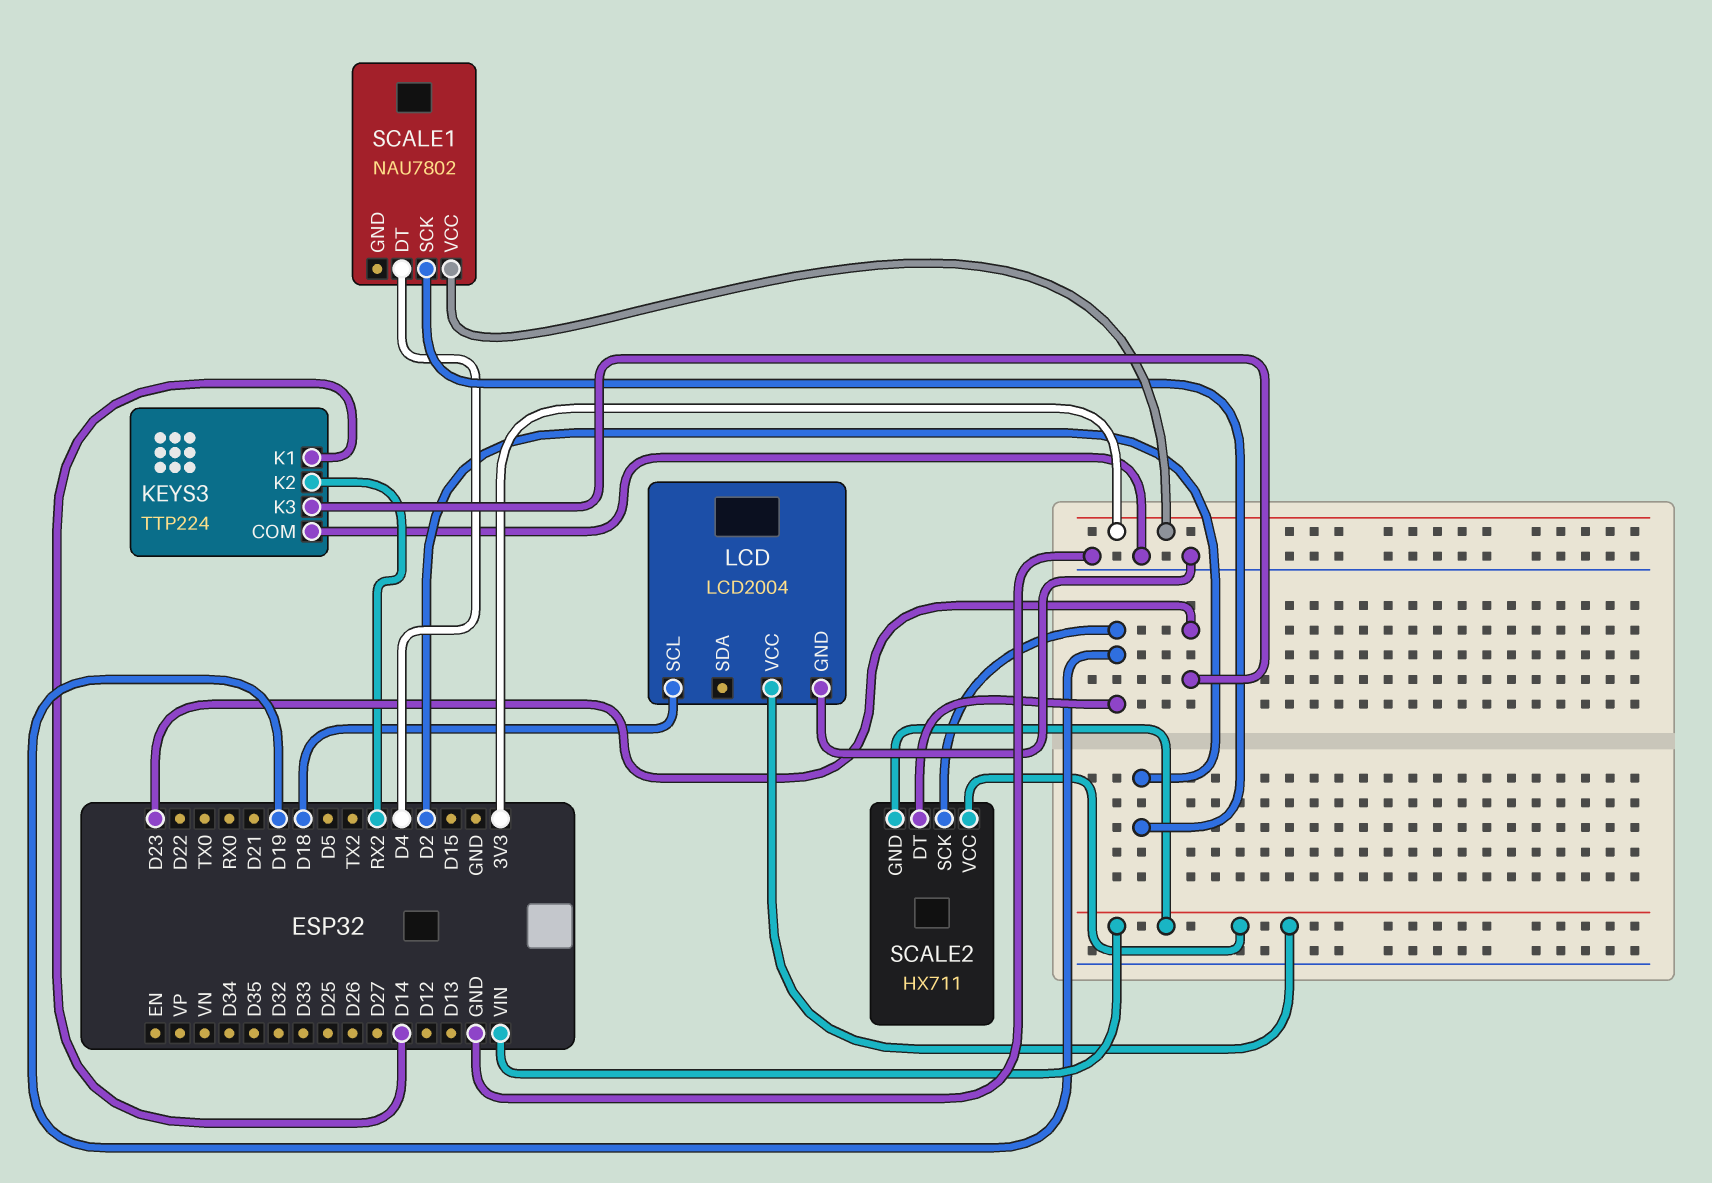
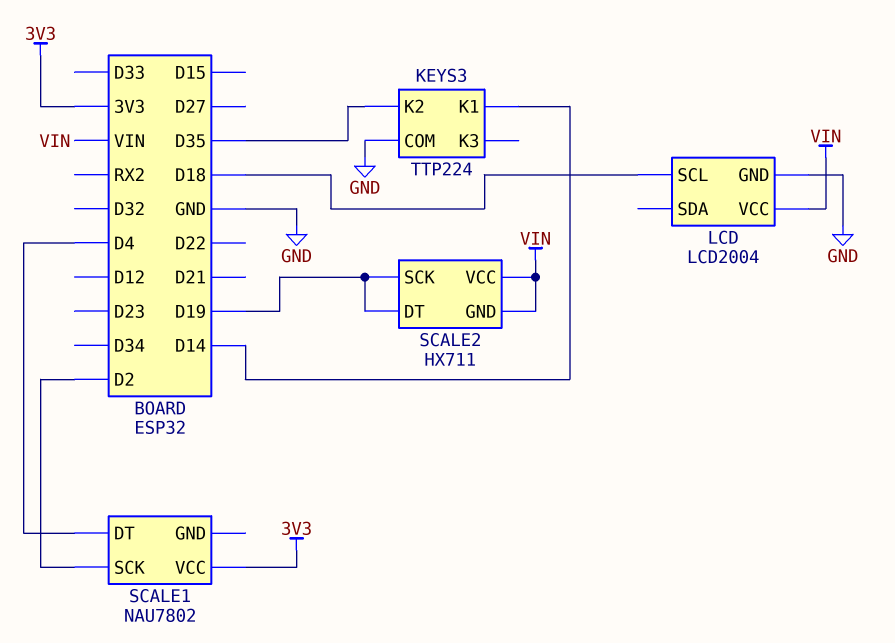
KEYS3 pin K2: RX2 -> D35
KEYS3 pin K3: D23 -> none

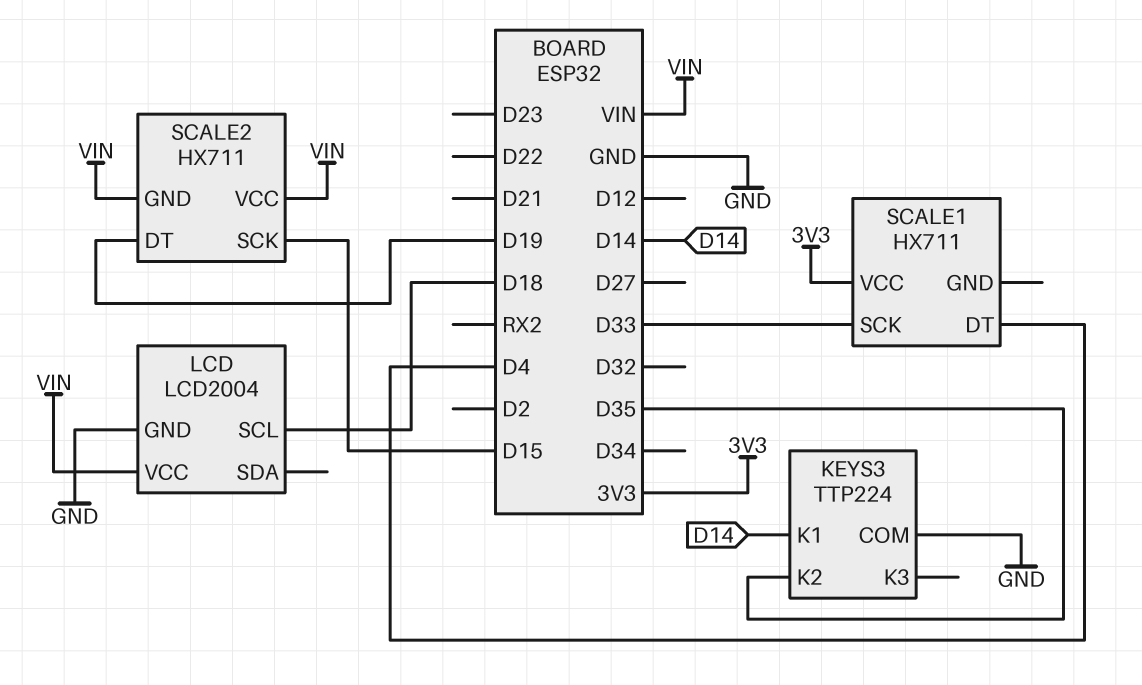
SCALE1: NAU7802 -> HX711
SCALE1 pin SCK: D2 -> D33
SCALE2 pin SCK: D19 -> D15

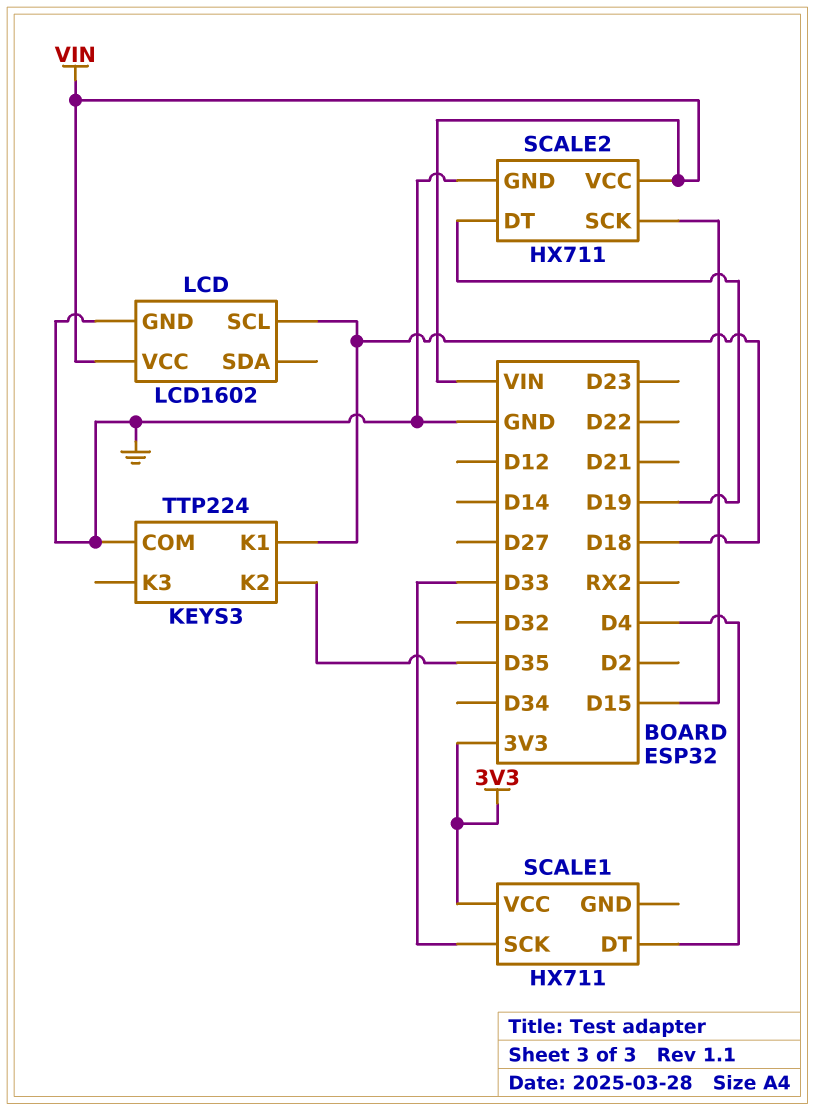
KEYS3 pin K1: D14 -> D18
LCD: LCD2004 -> LCD1602
SCALE2 pin GND: VIN -> GND

